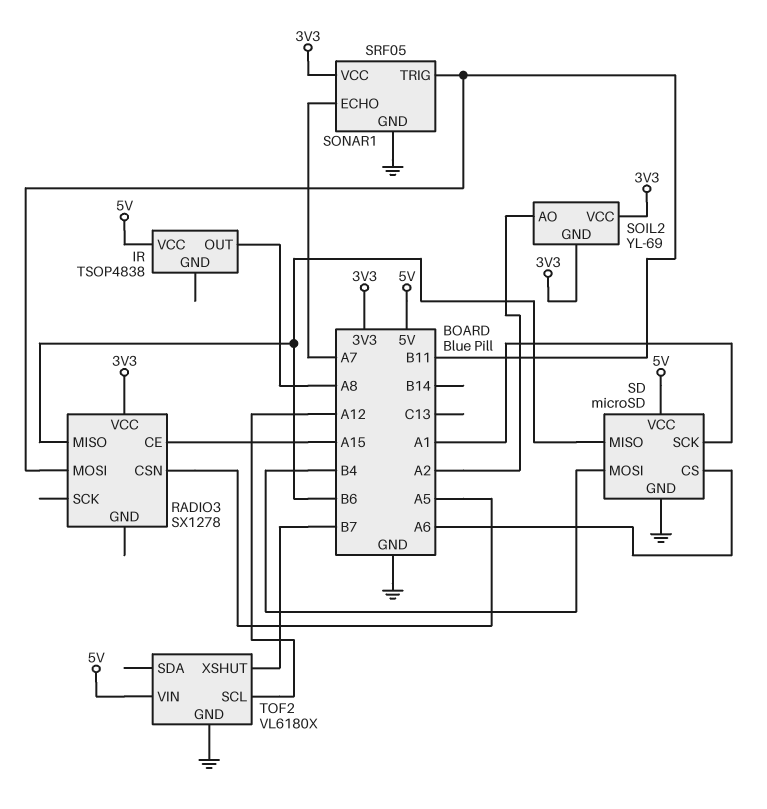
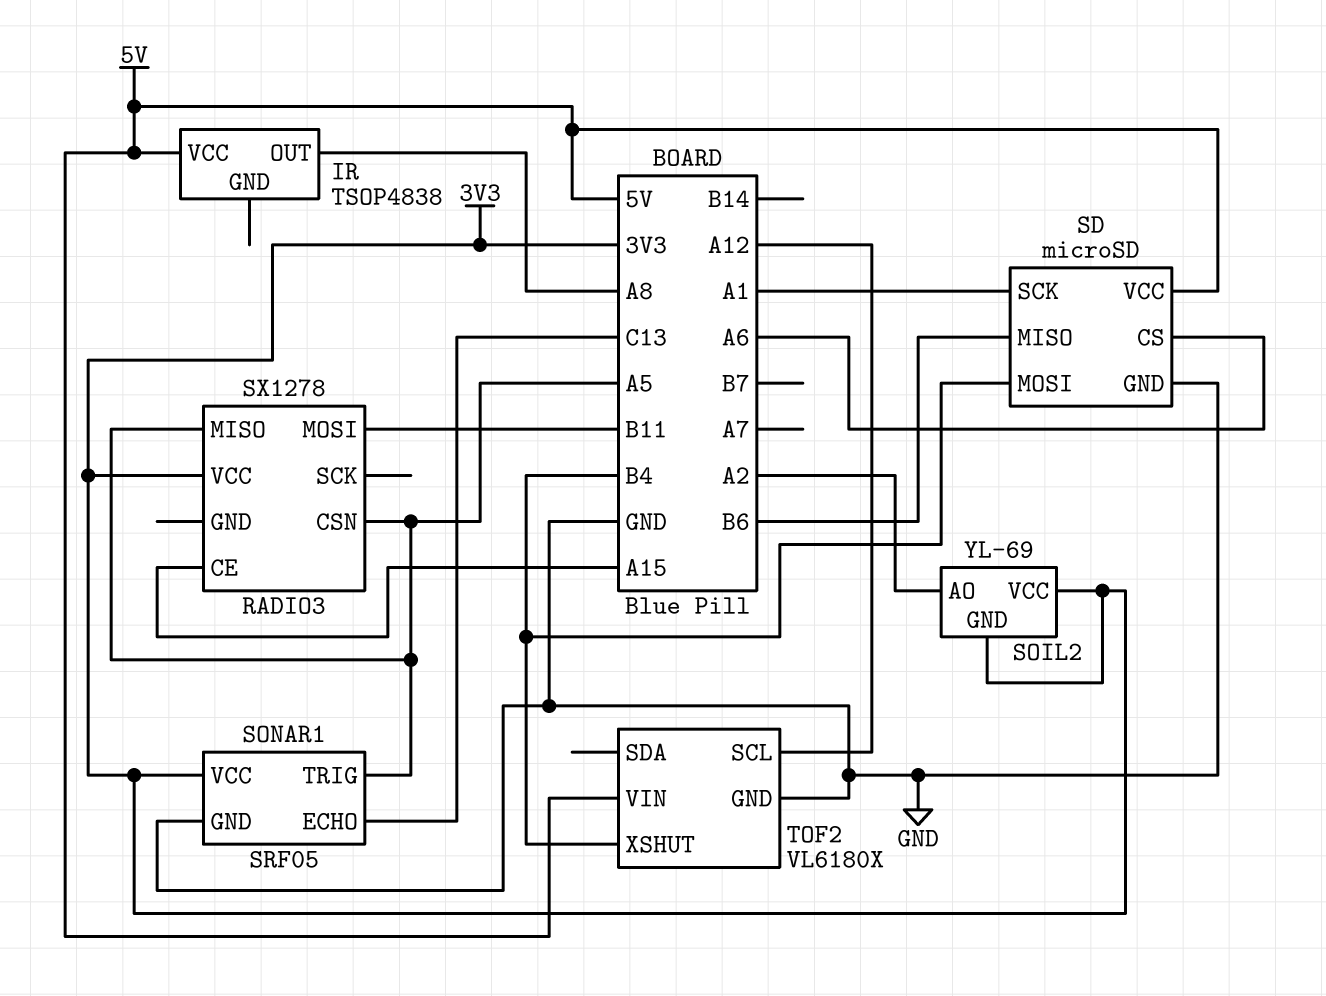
RADIO3 pin MISO: B6 -> A5
SONAR1 pin ECHO: A7 -> C13
SONAR1 pin TRIG: B11 -> A5
TOF2 pin XSHUT: B7 -> B4

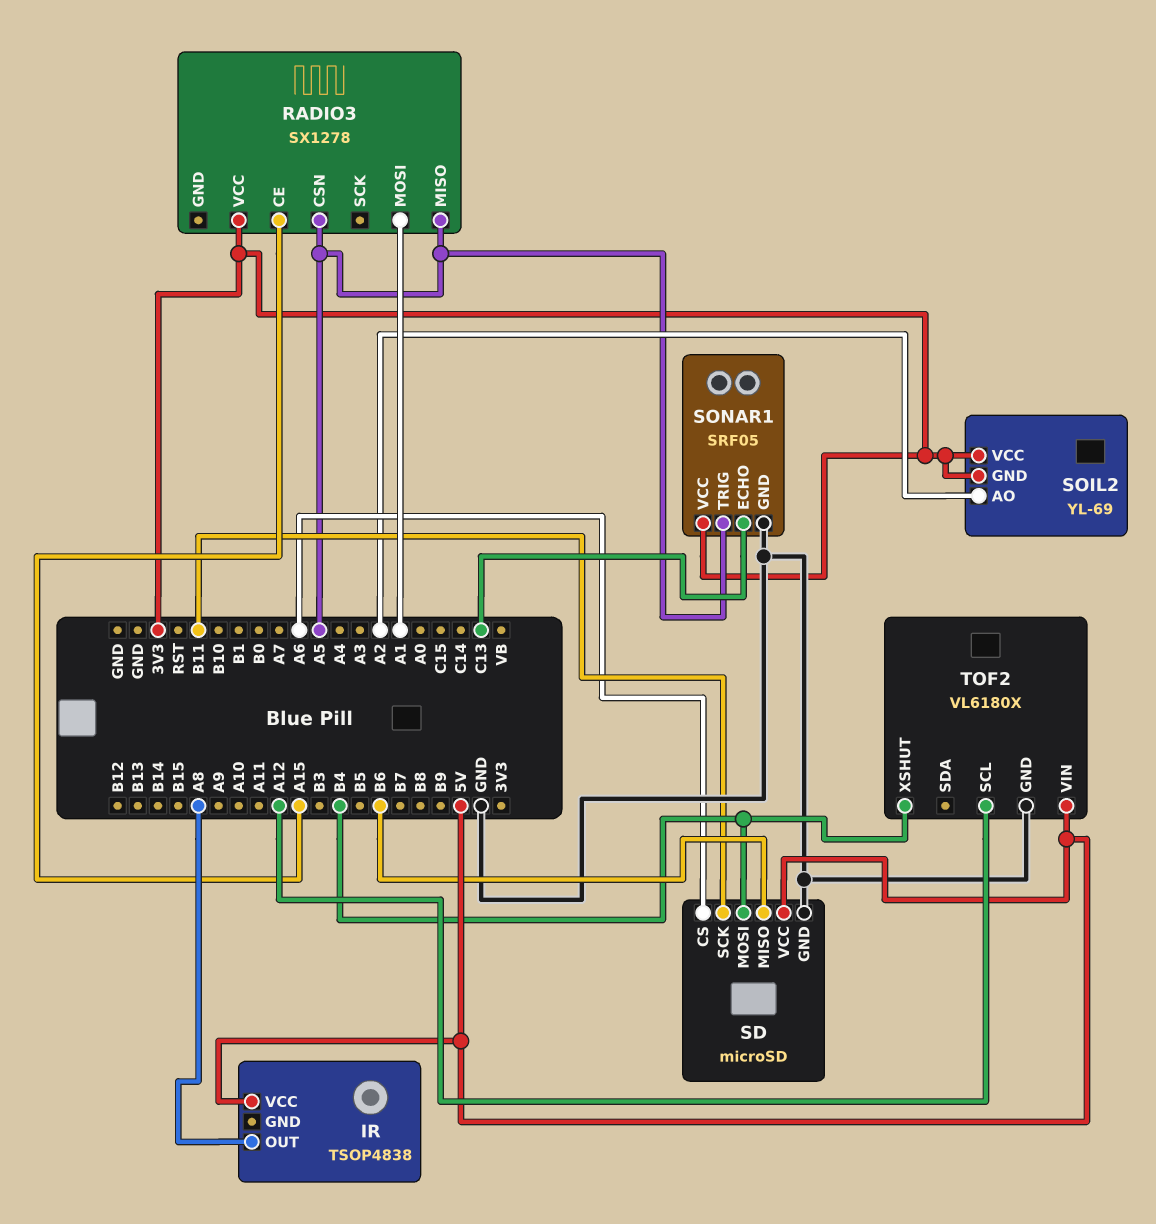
RADIO3 pin MOSI: B11 -> A1
SD pin SCK: A1 -> B11

